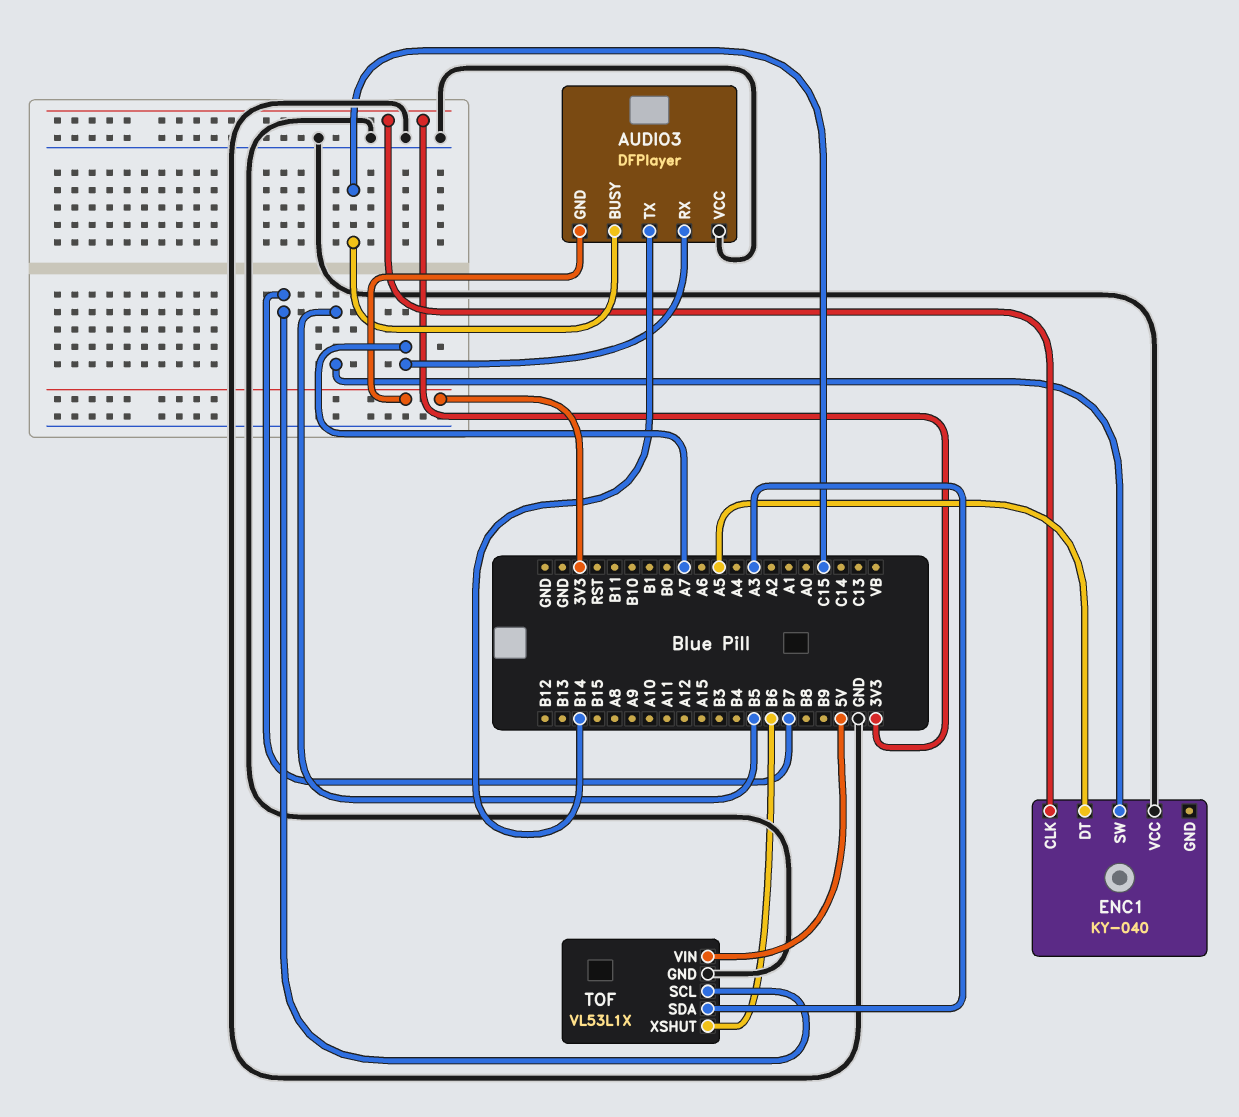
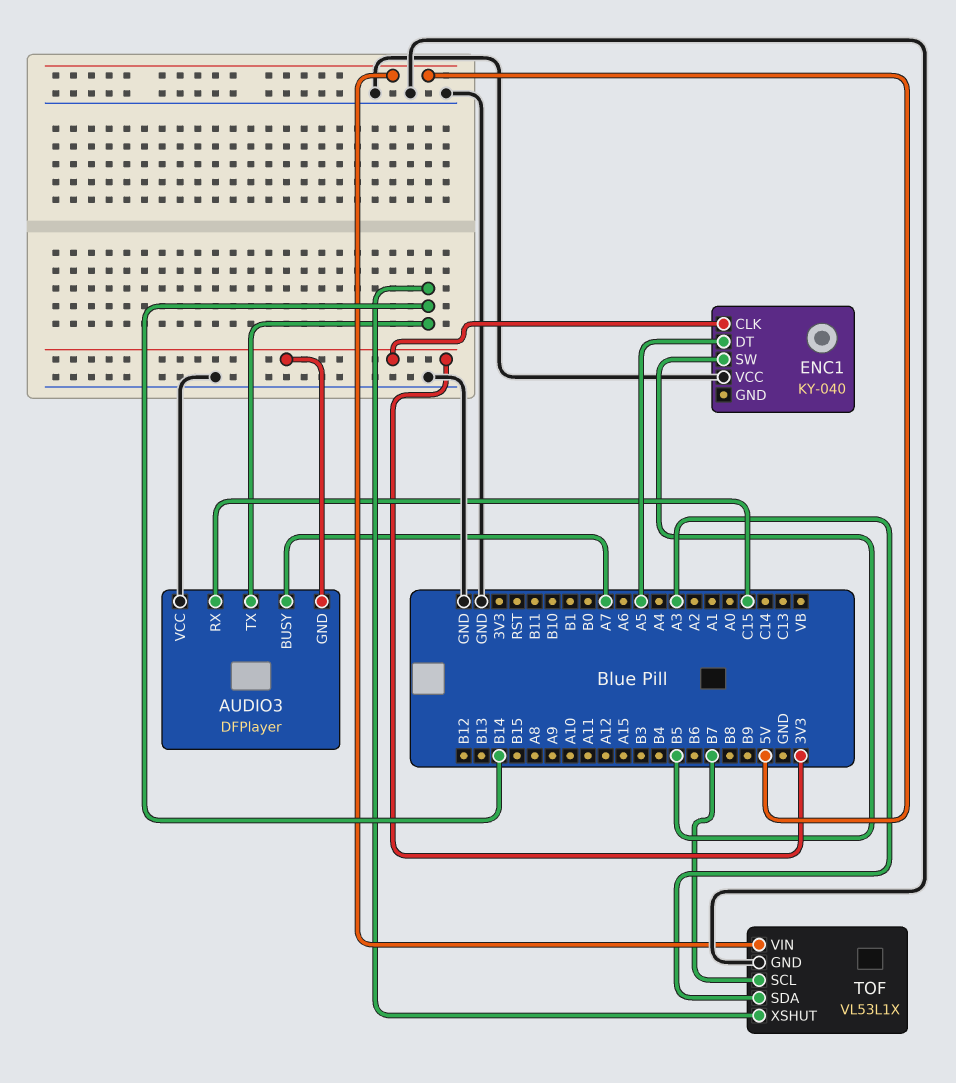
AUDIO3 pin BUSY: C15 -> A7
AUDIO3 pin RX: A7 -> C15
TOF pin XSHUT: B6 -> B14

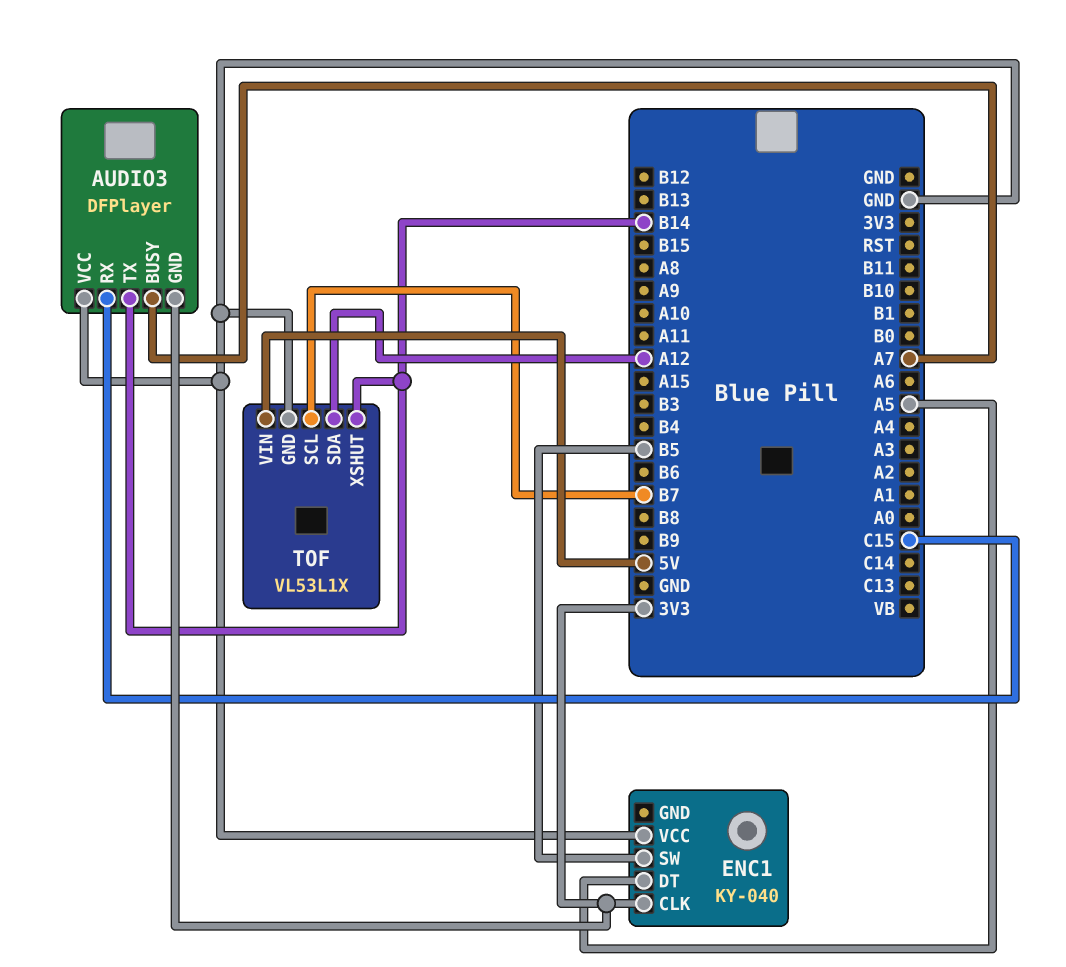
TOF pin SDA: A3 -> A12

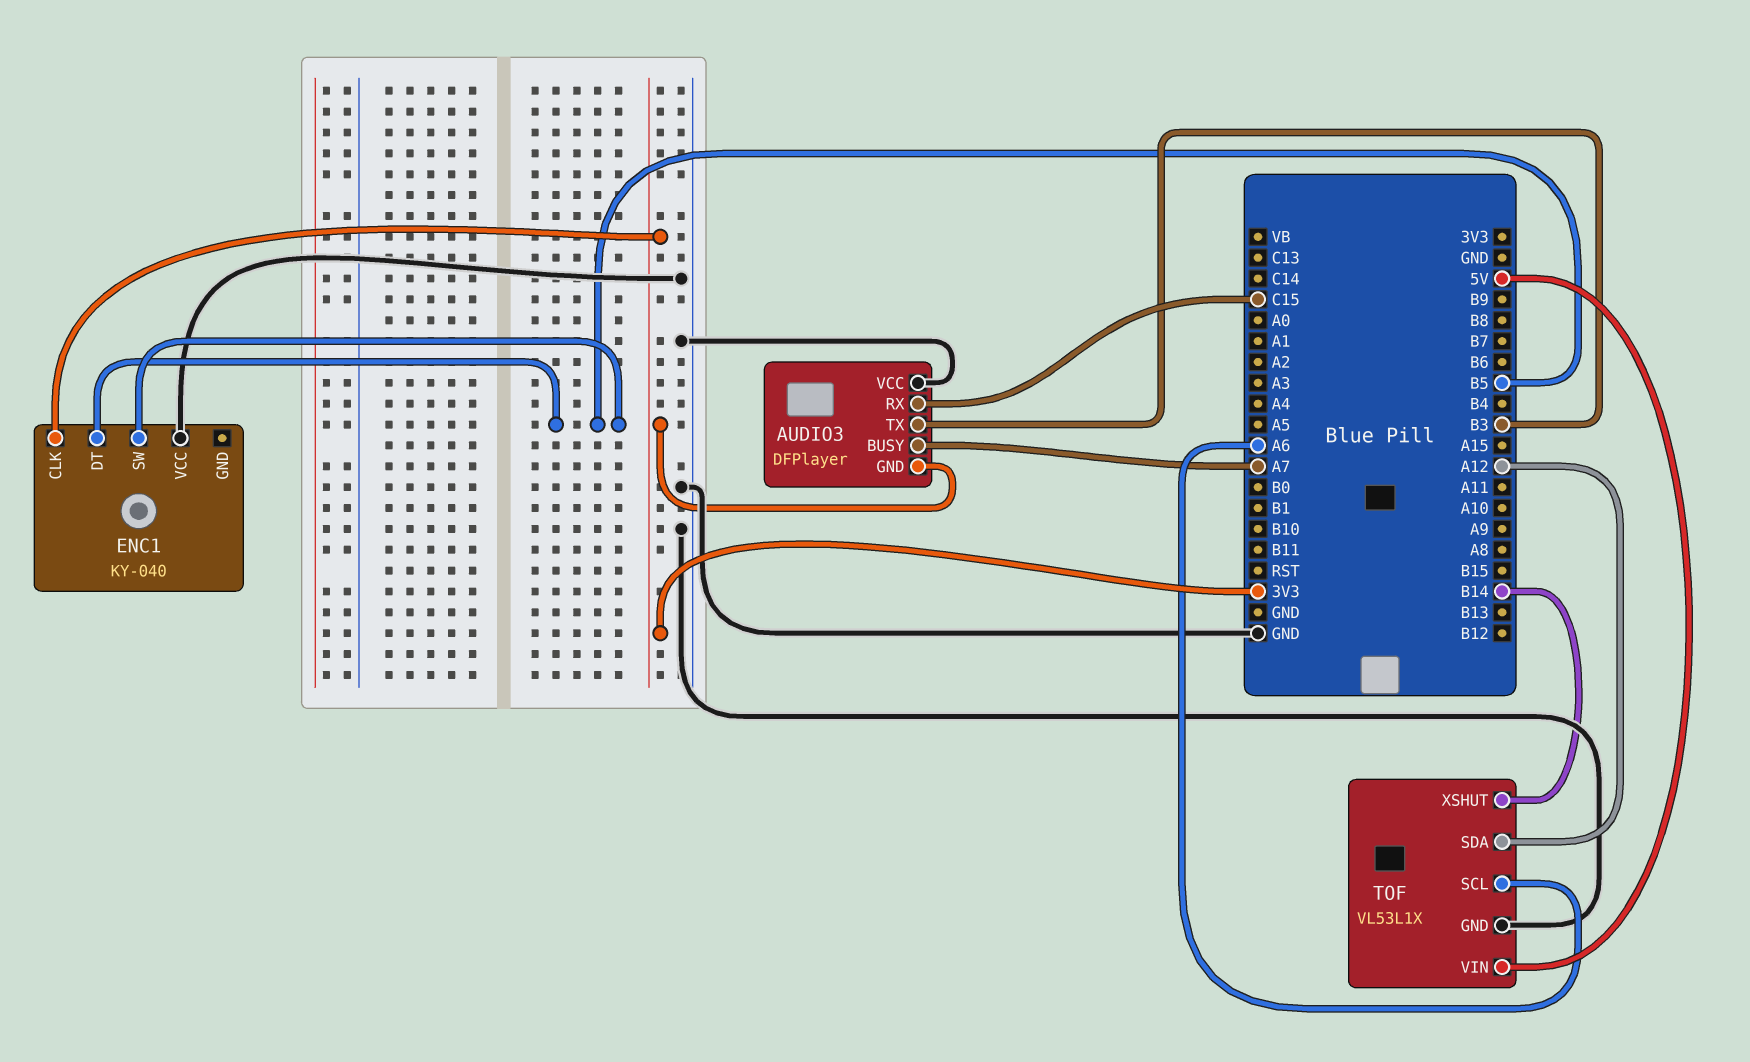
AUDIO3 pin TX: B14 -> B3
ENC1 pin DT: A5 -> B5
TOF pin SCL: B7 -> A6

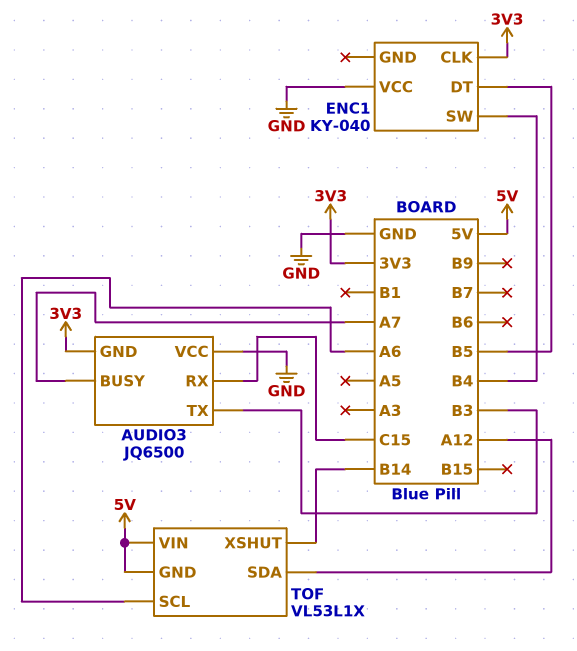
AUDIO3: DFPlayer -> JQ6500
ENC1 pin SW: B5 -> B4
TOF pin GND: GND -> 5V

